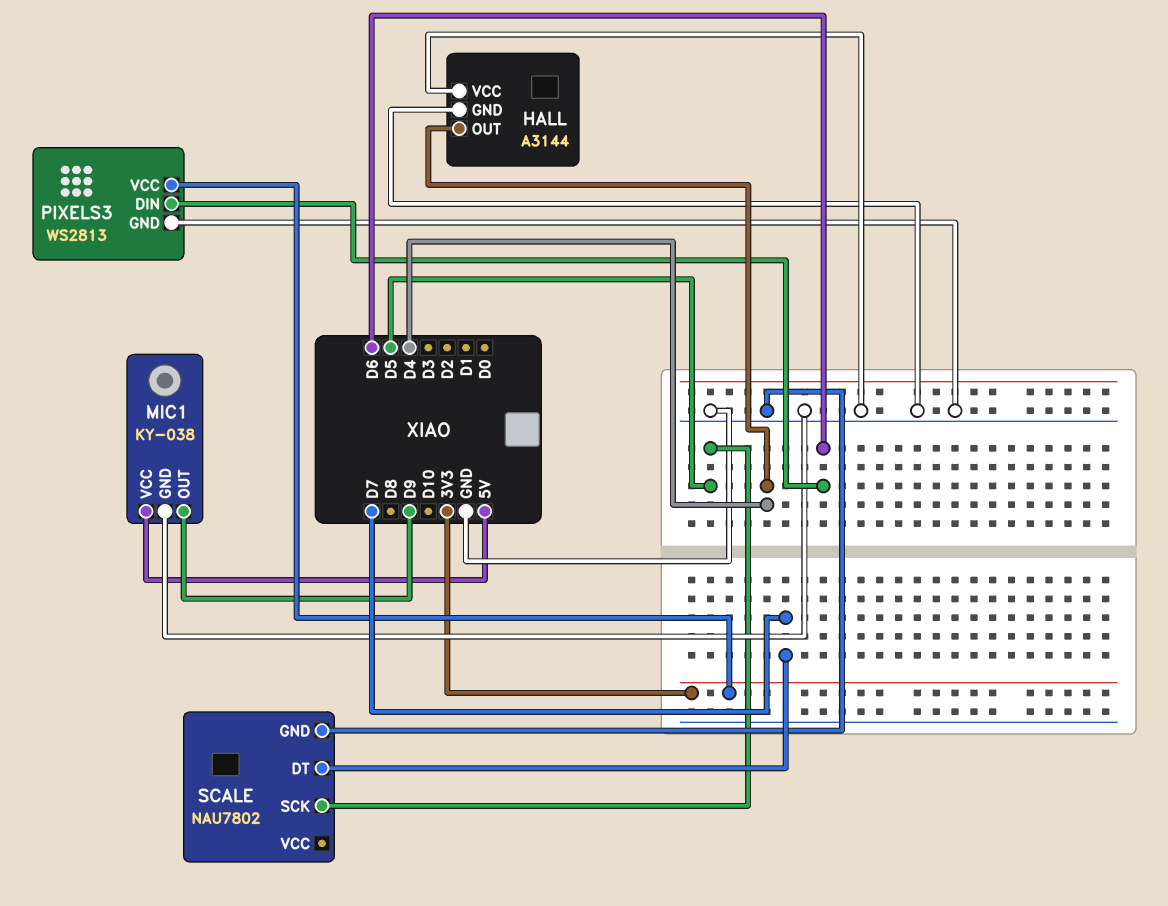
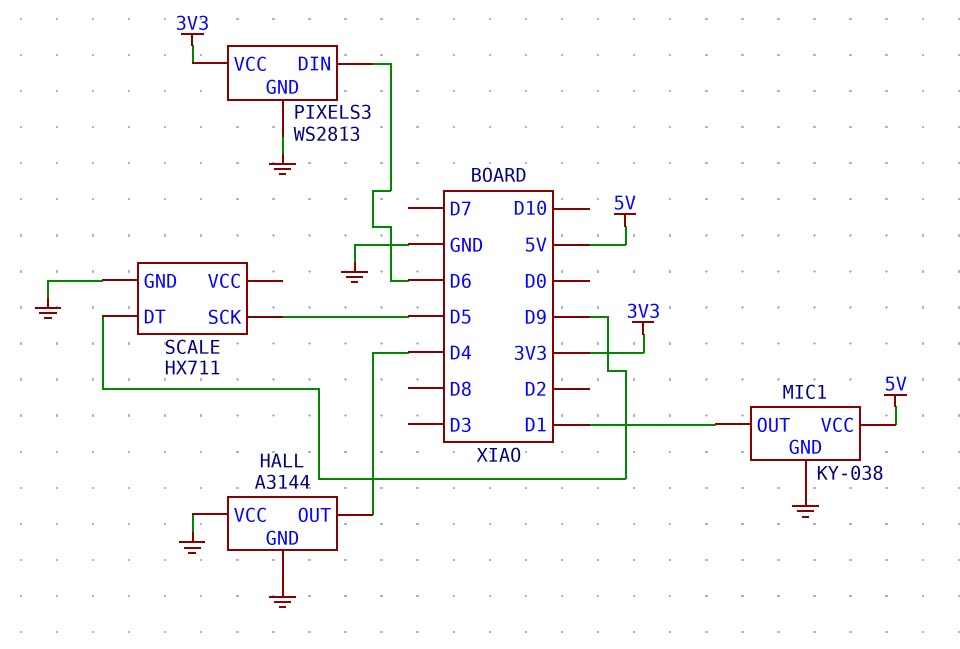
MIC1 pin OUT: D9 -> D1
SCALE: NAU7802 -> HX711
SCALE pin DT: D7 -> D9

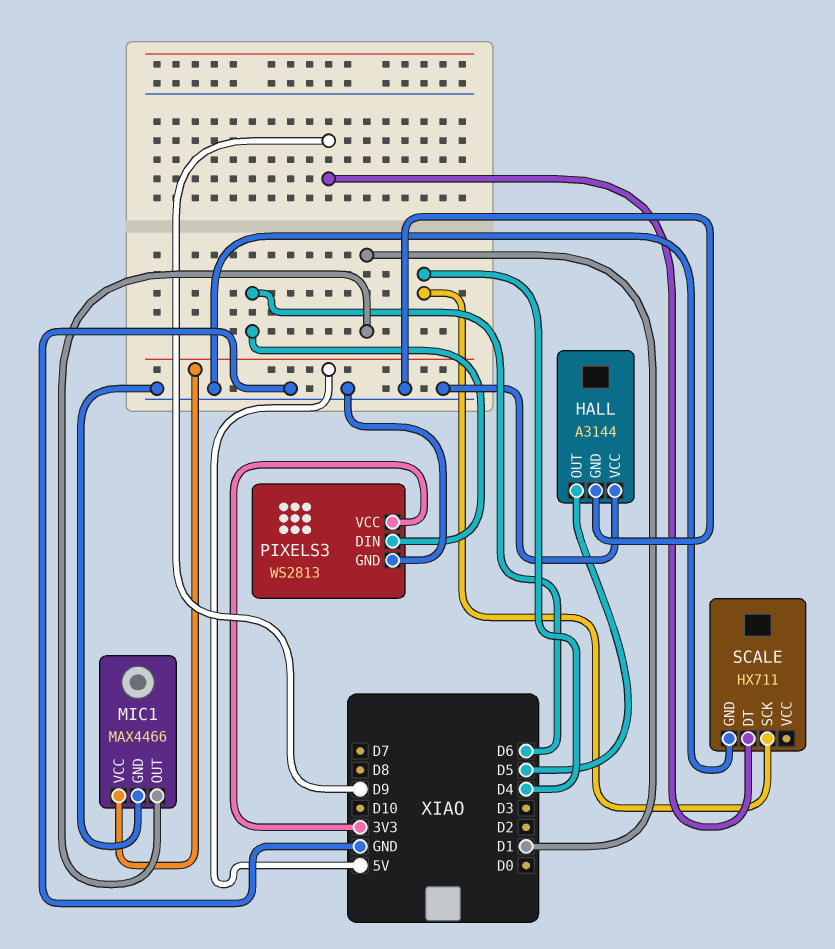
HALL pin OUT: D4 -> D5
MIC1: KY-038 -> MAX4466
SCALE pin SCK: D5 -> D4

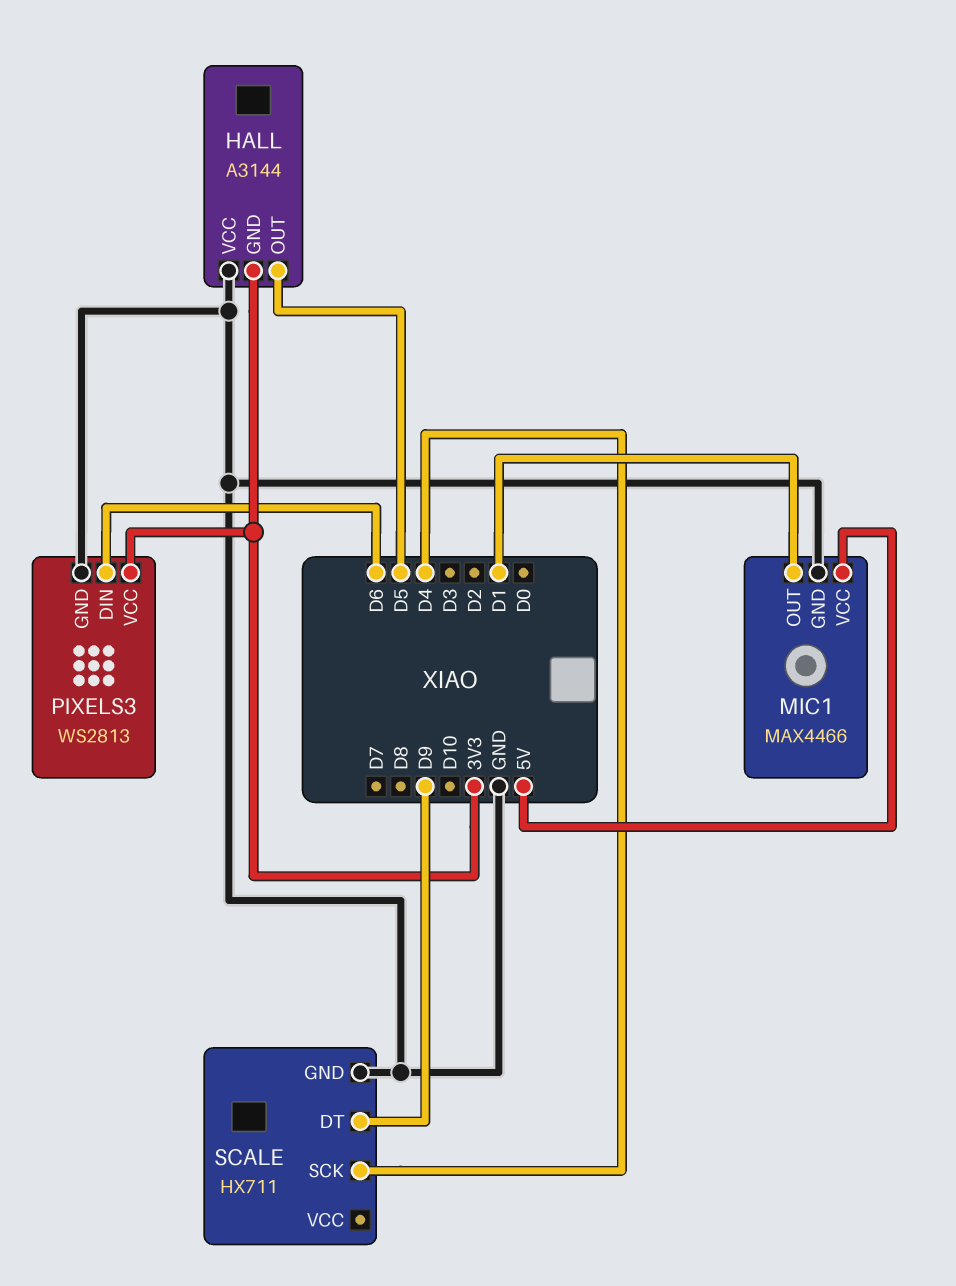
HALL pin GND: GND -> 3V3

